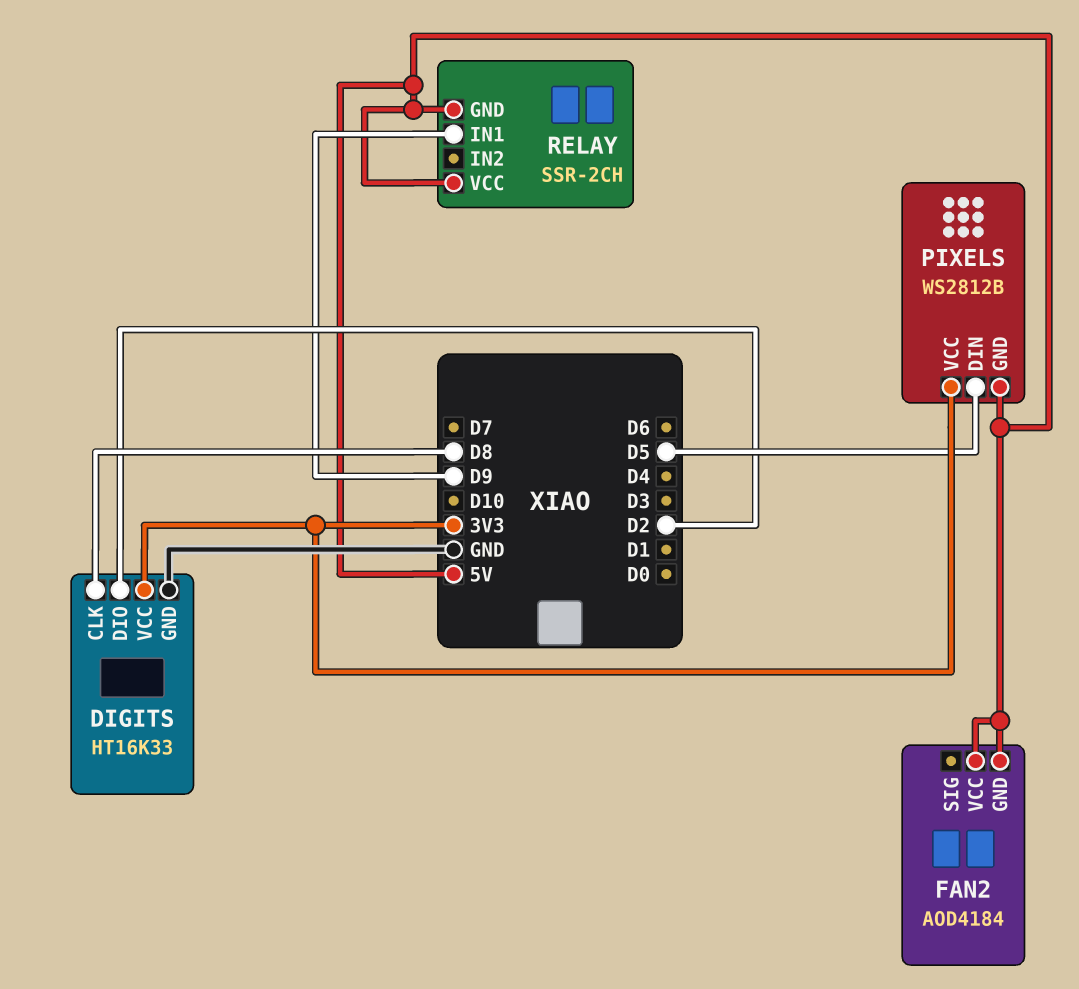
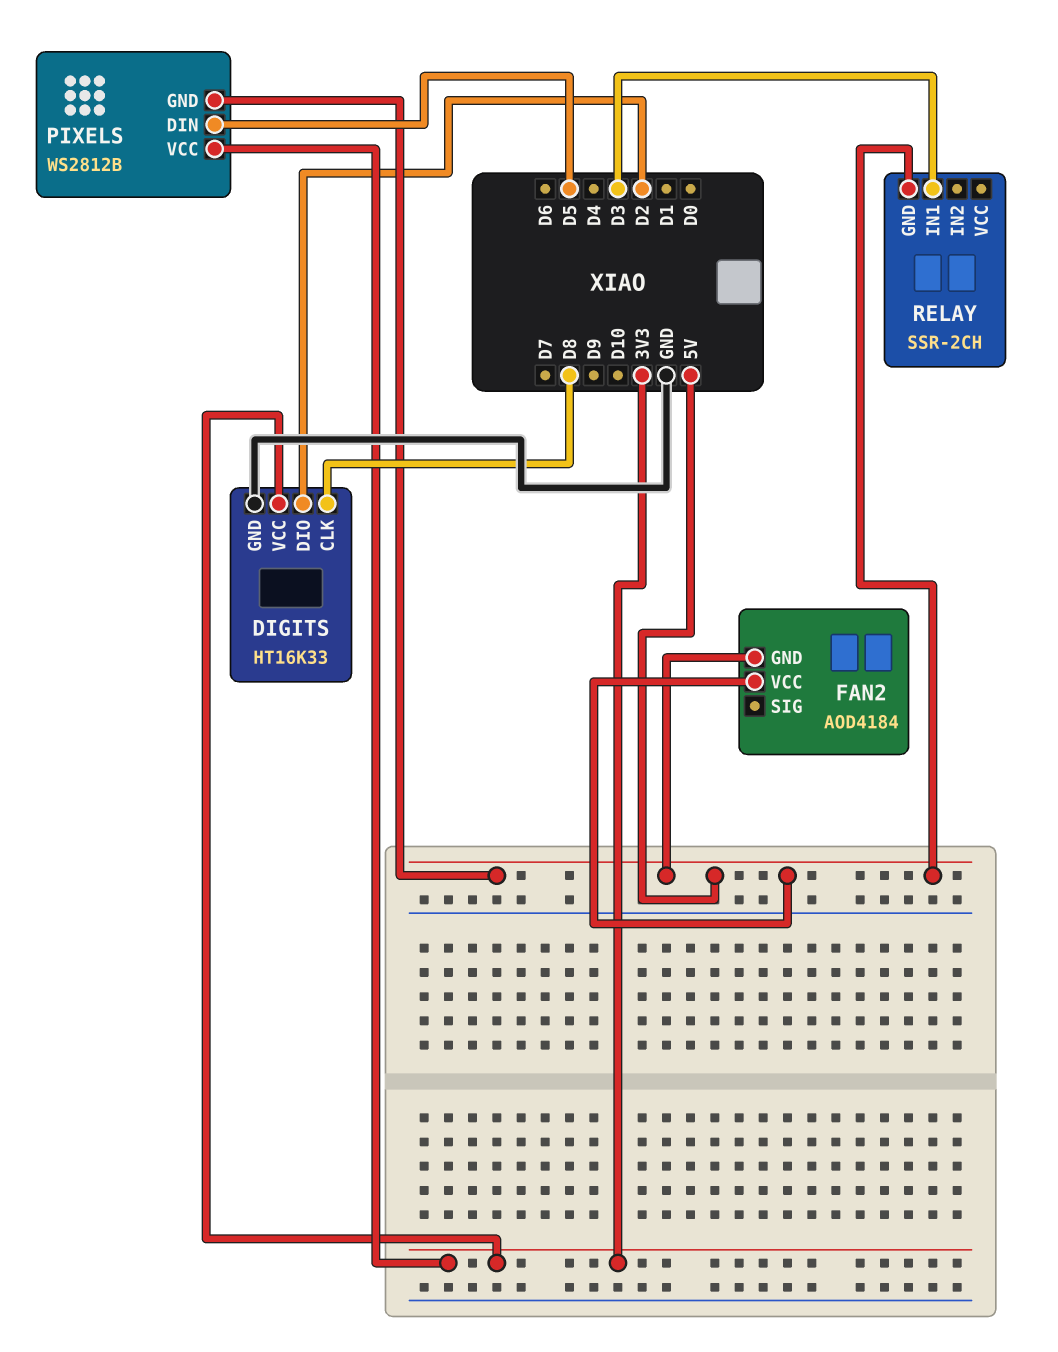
RELAY pin IN1: D9 -> D3
RELAY pin VCC: 5V -> none

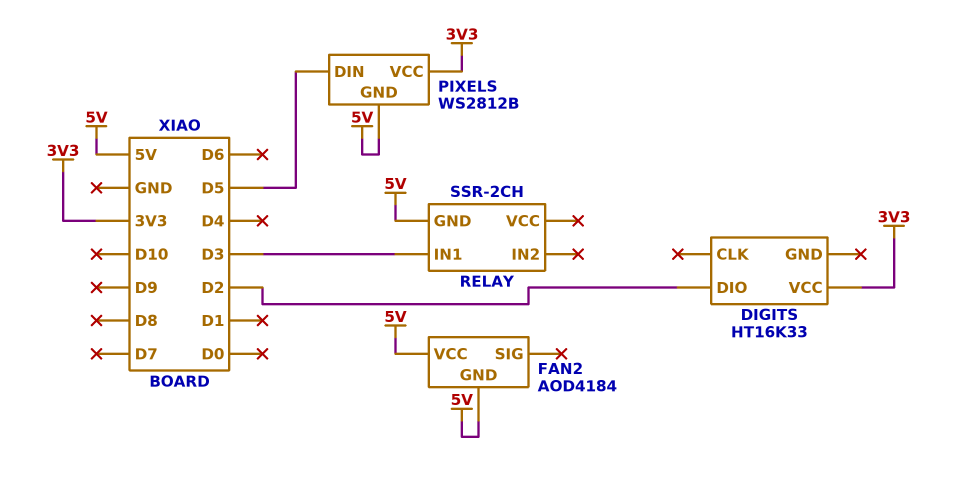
DIGITS pin CLK: D8 -> none
DIGITS pin GND: GND -> none

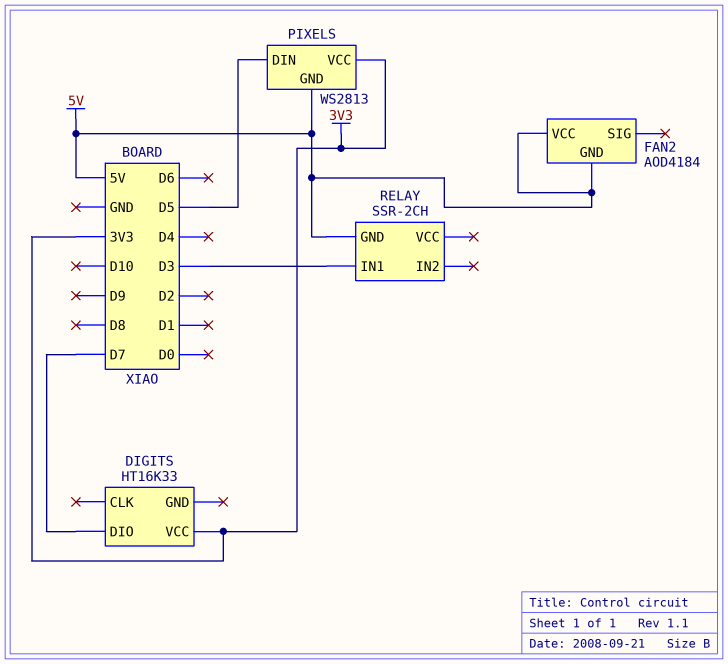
DIGITS pin DIO: D2 -> D7
PIXELS: WS2812B -> WS2813

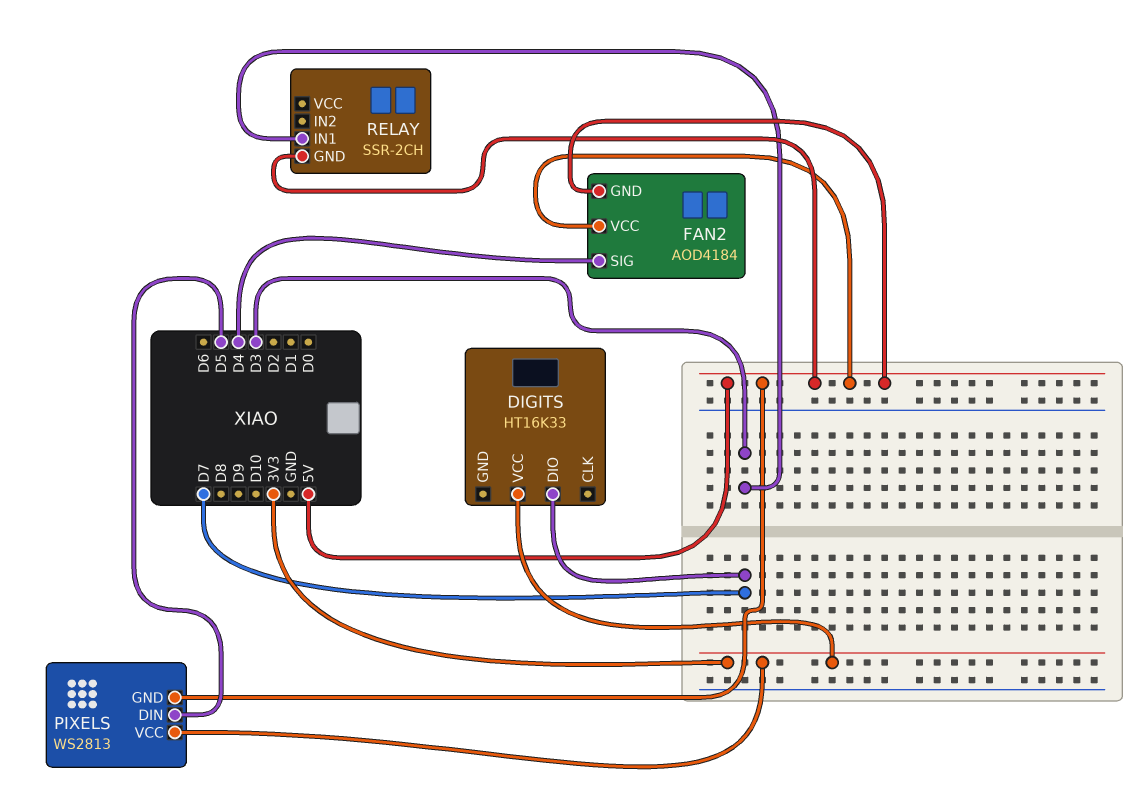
FAN2 pin SIG: none -> D4

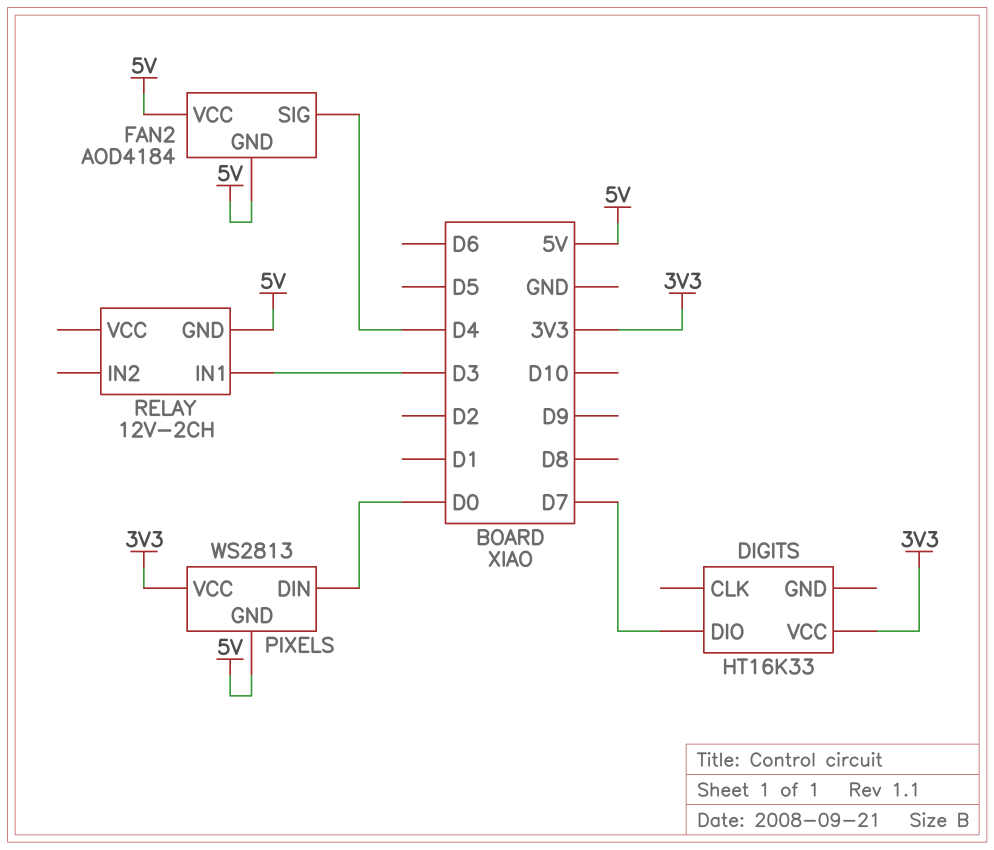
PIXELS pin DIN: D5 -> D0
RELAY: SSR-2CH -> 12V-2CH

